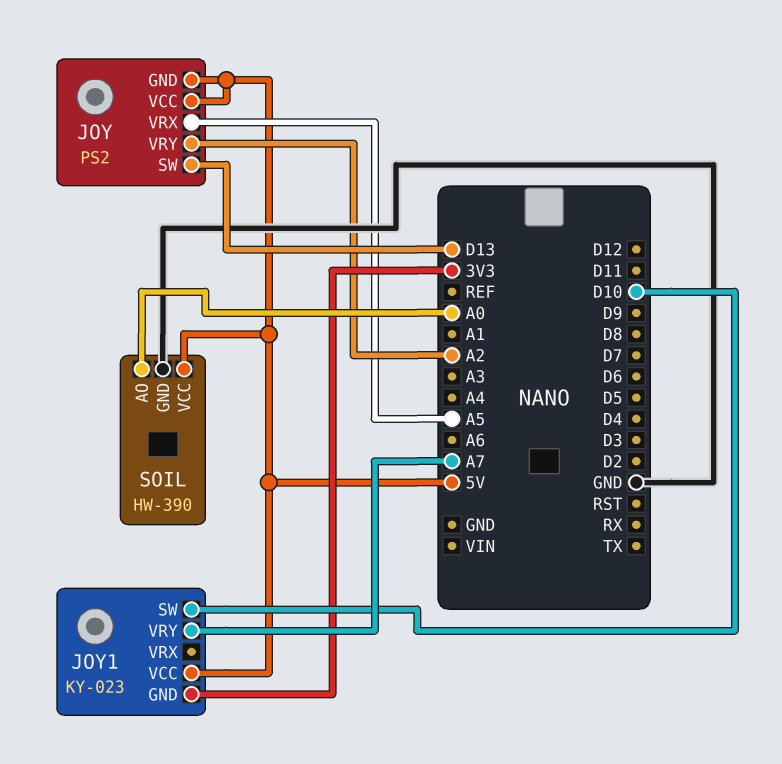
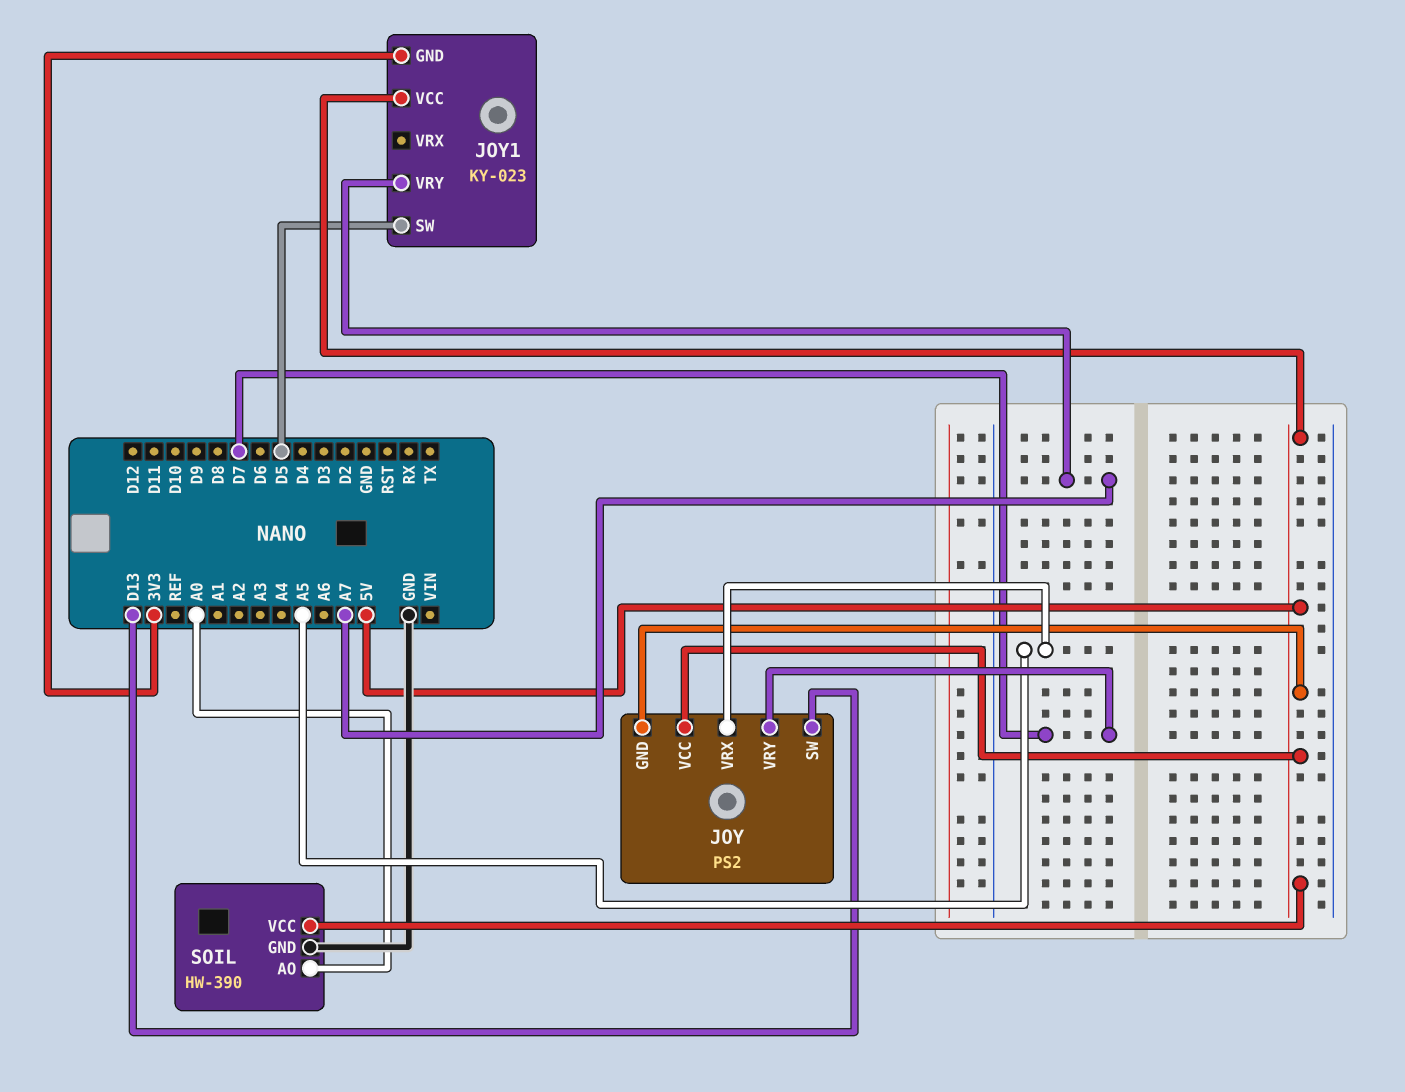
JOY pin VRY: A2 -> D7
JOY1 pin SW: D10 -> D5

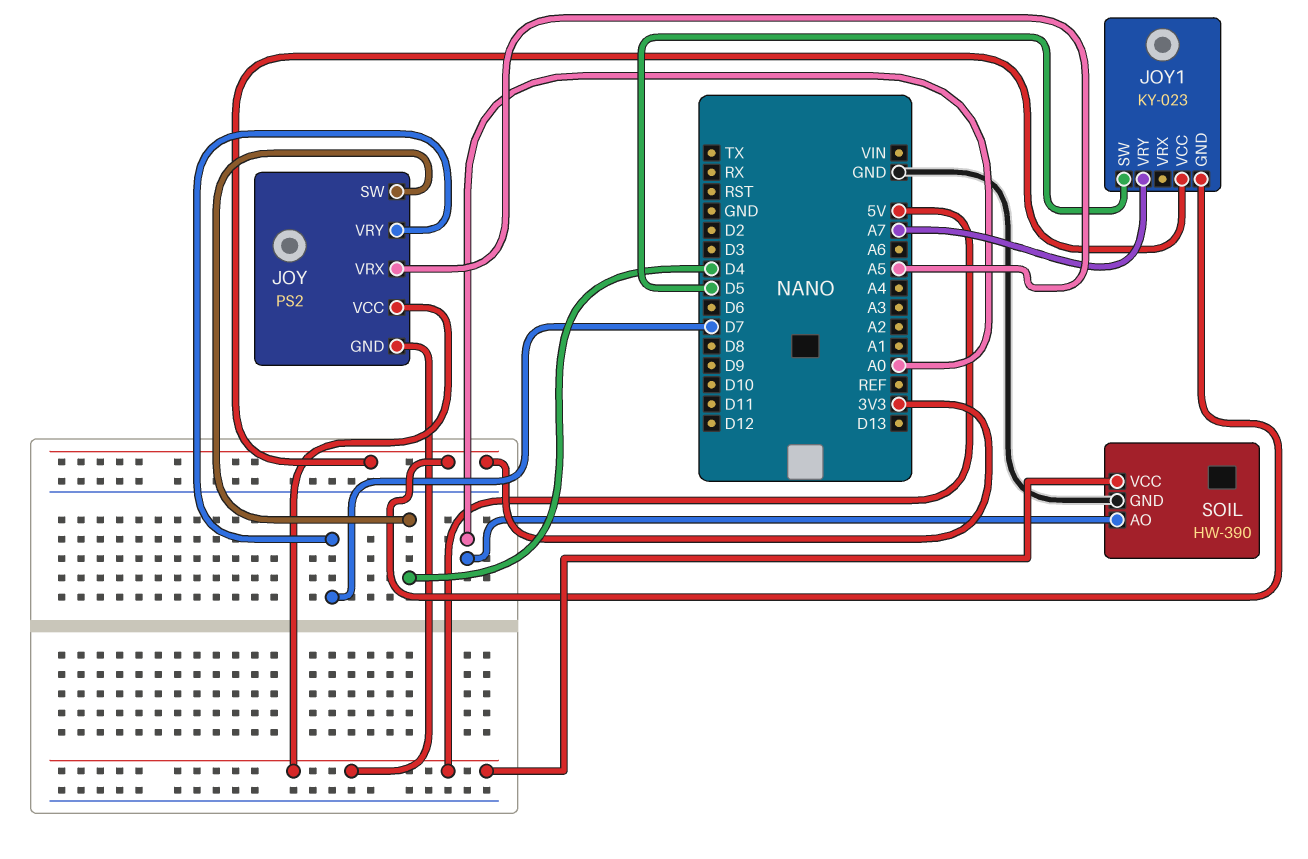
JOY pin SW: D13 -> D4
JOY1 pin VCC: 5V -> 3V3

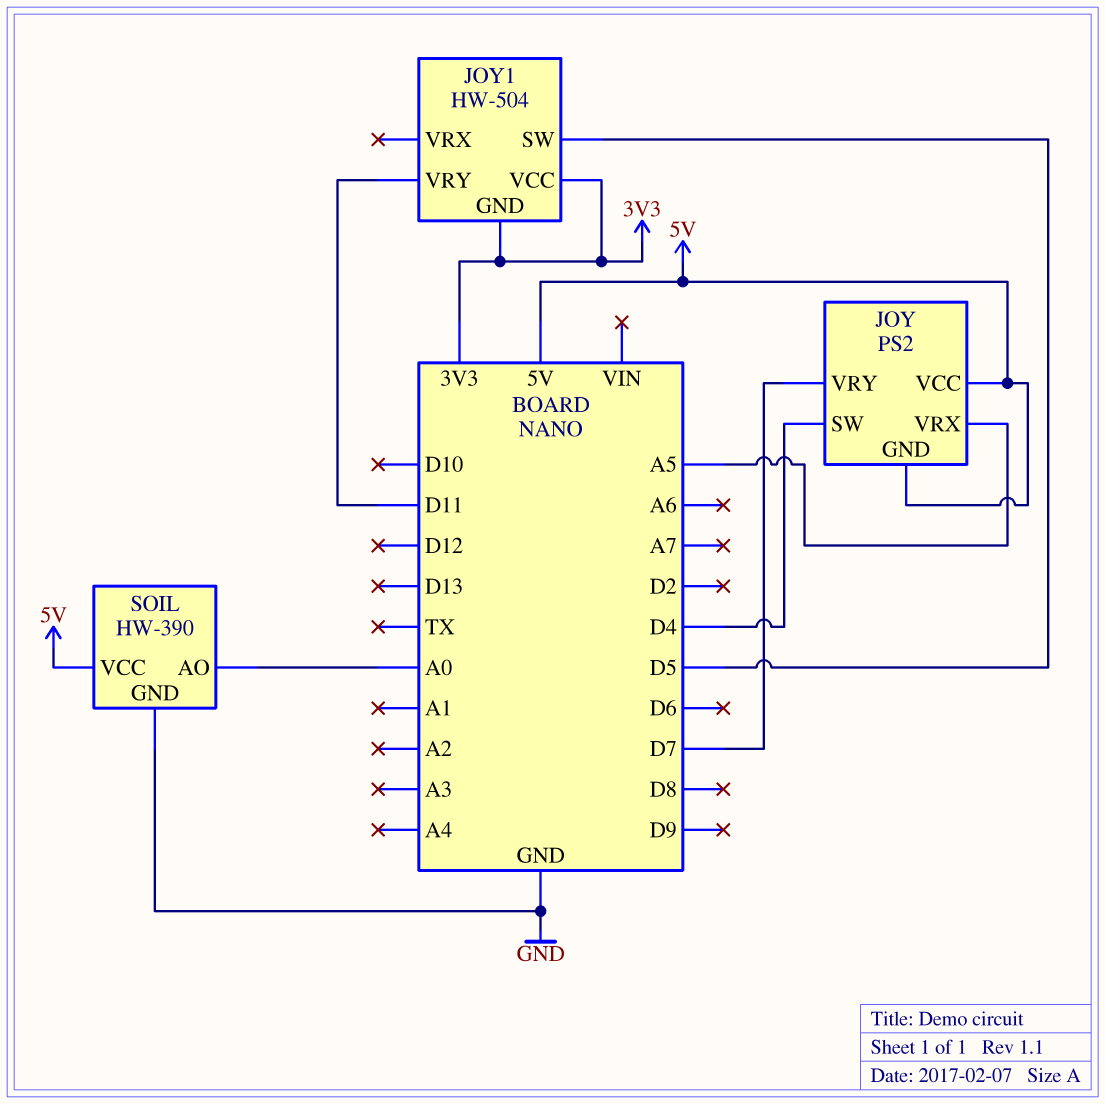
JOY1: KY-023 -> HW-504
JOY1 pin VRY: A7 -> D11

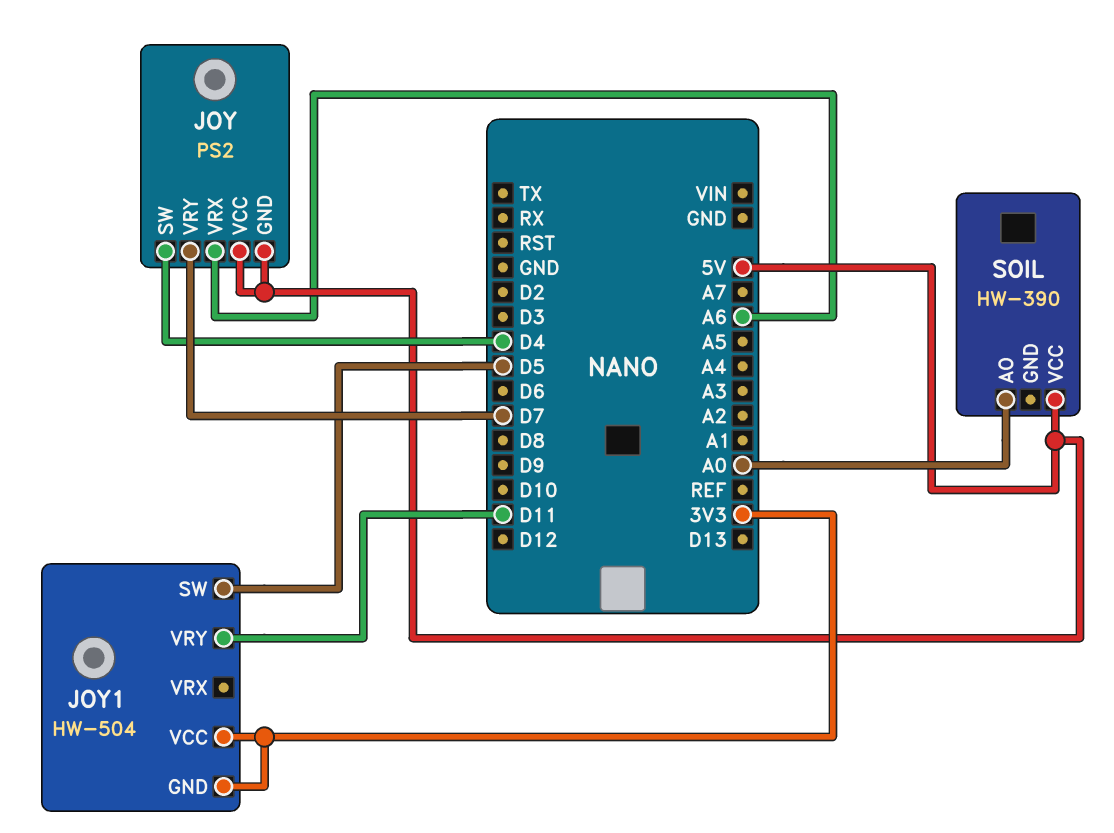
JOY pin VRX: A5 -> A6
SOIL pin GND: GND -> none

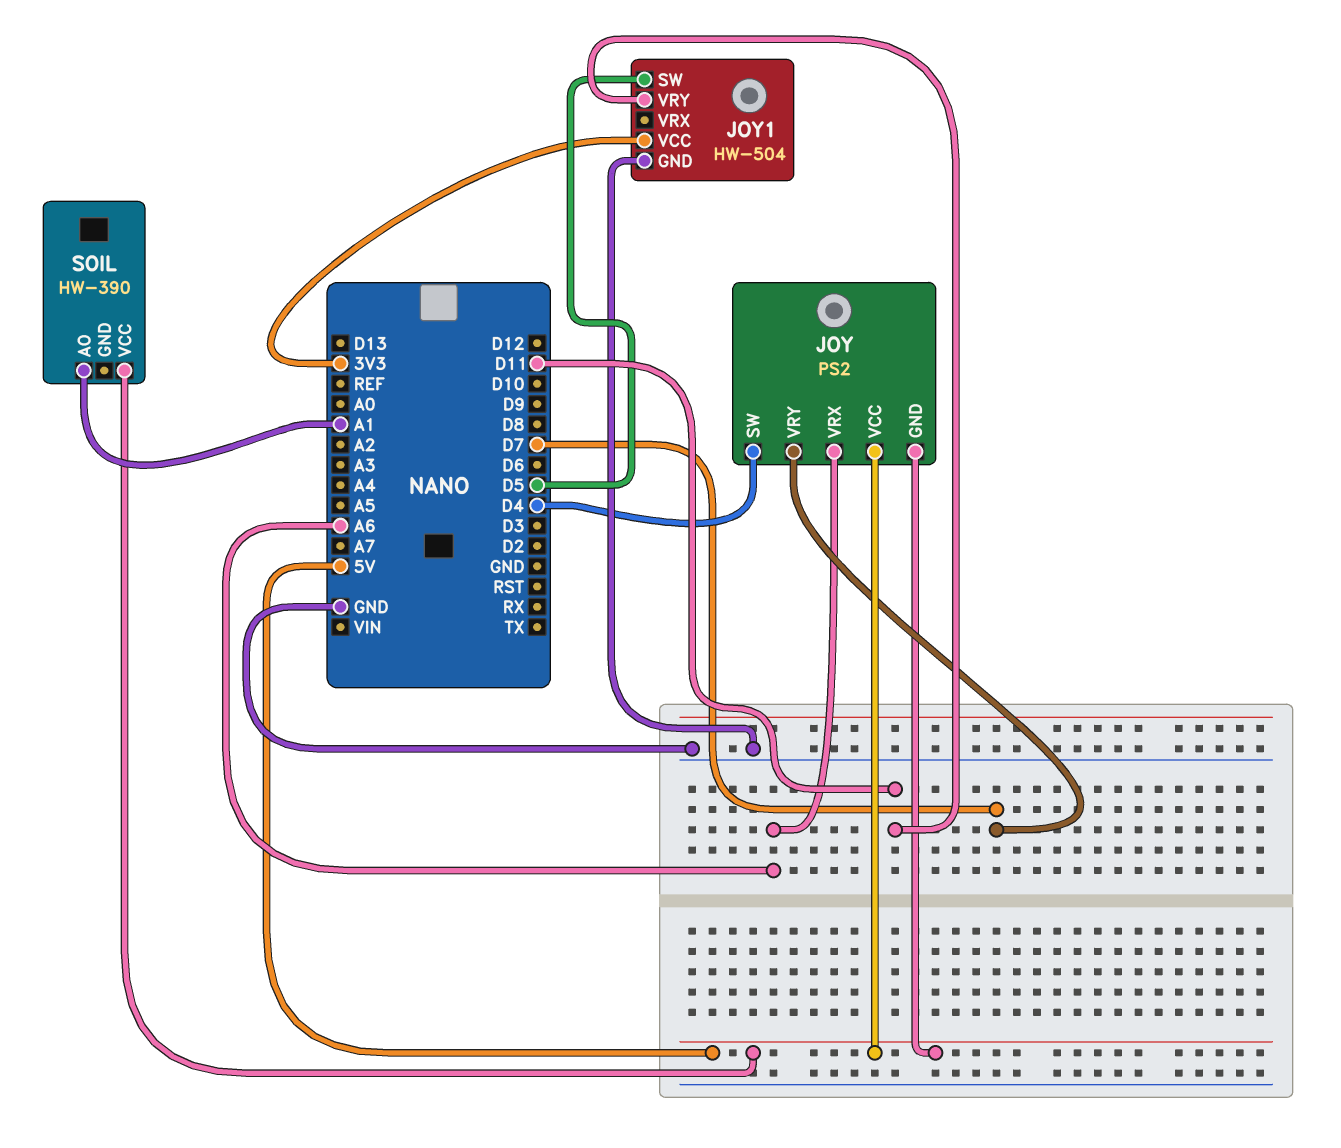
JOY1 pin GND: 3V3 -> GND
SOIL pin AO: A0 -> A1

